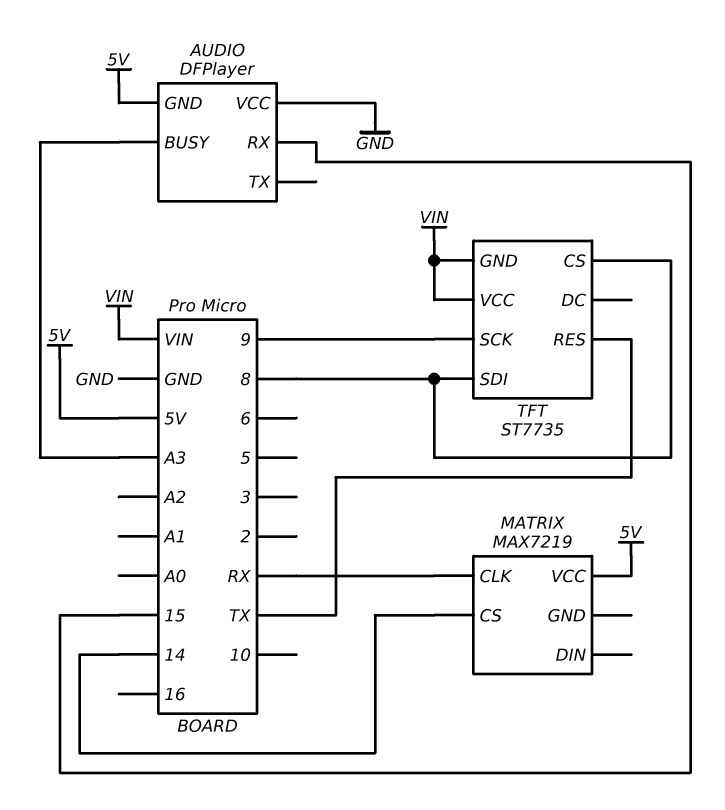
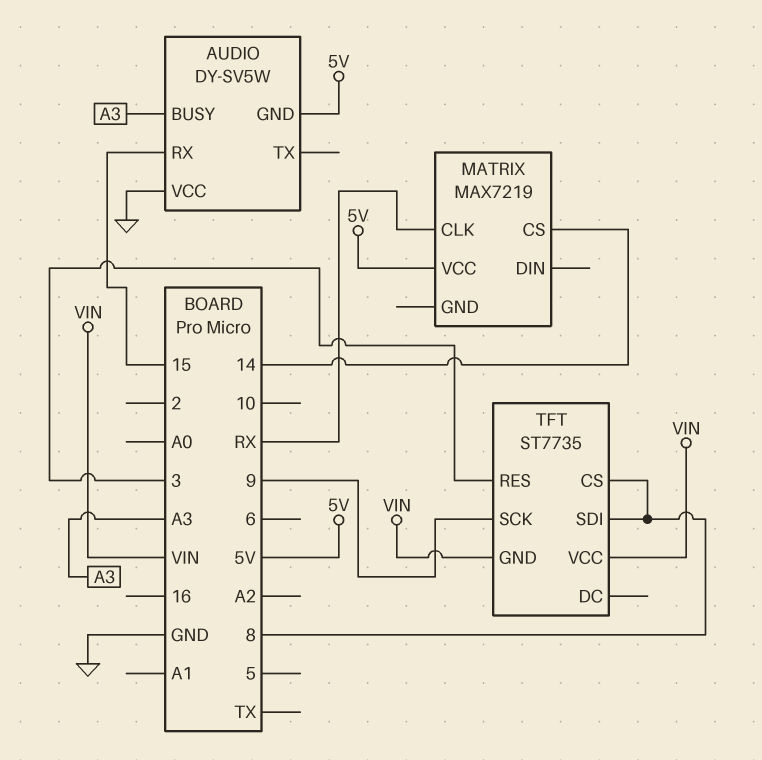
AUDIO: DFPlayer -> DY-SV5W
TFT pin RES: TX -> 3

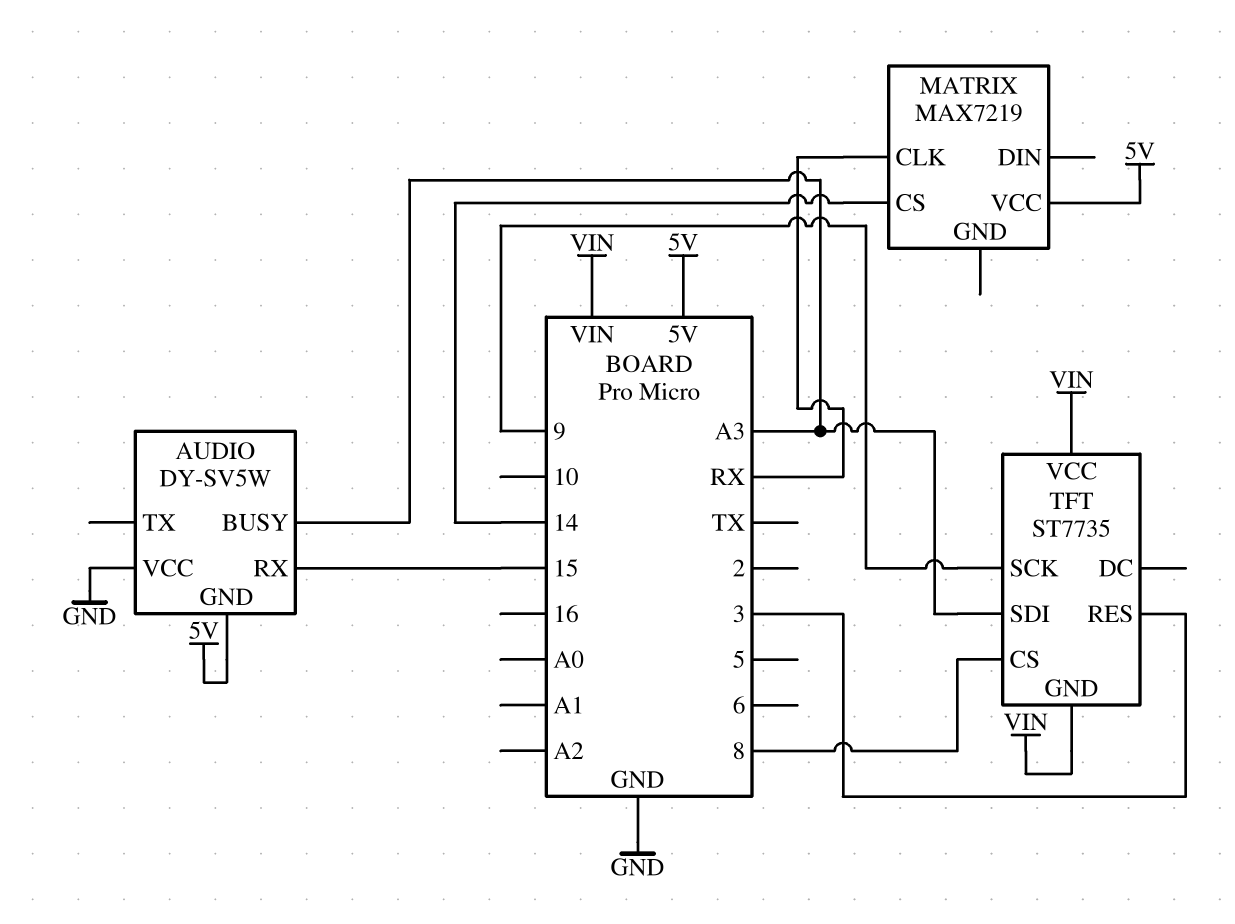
TFT pin SDI: 8 -> A3

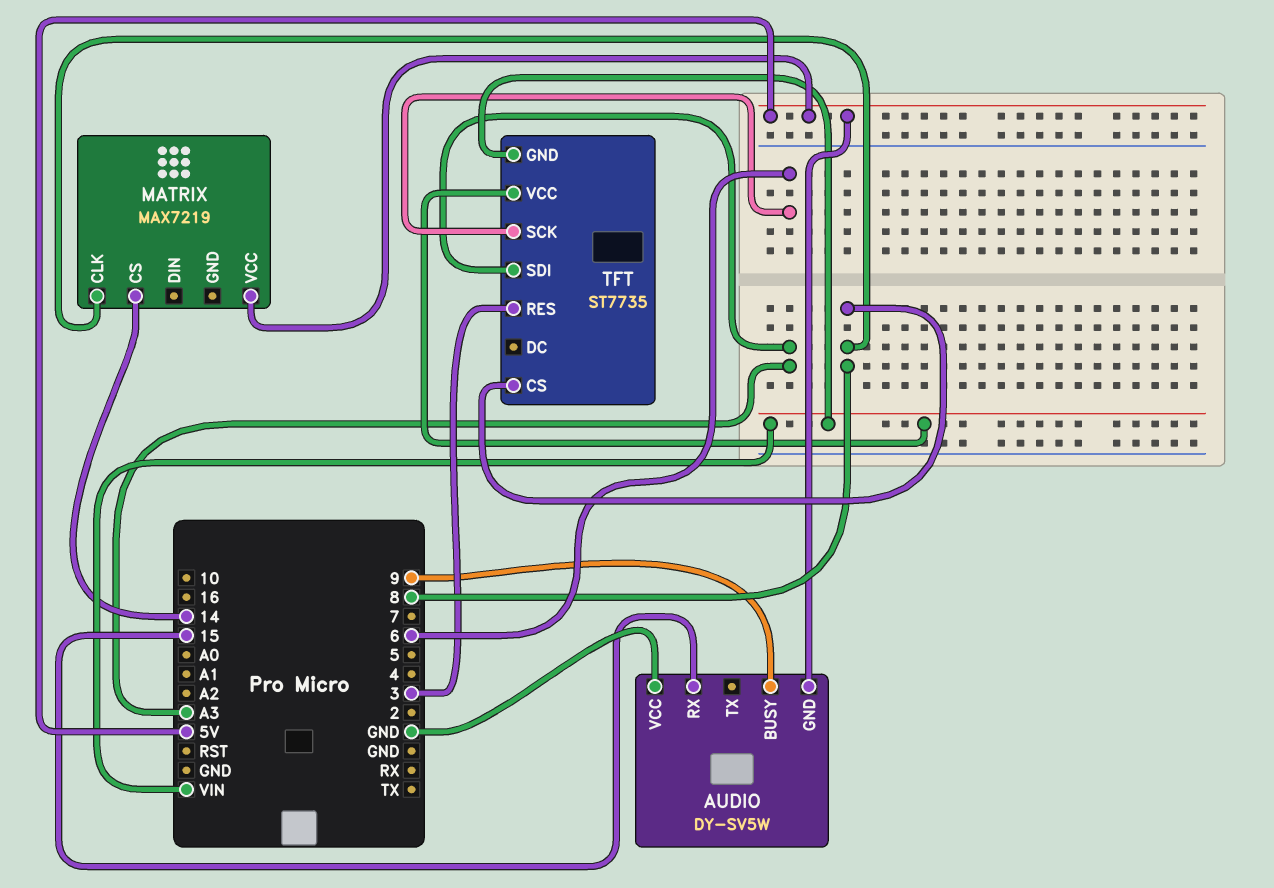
AUDIO pin BUSY: A3 -> 9
MATRIX pin CLK: RX -> 8
TFT pin SCK: 9 -> 6

